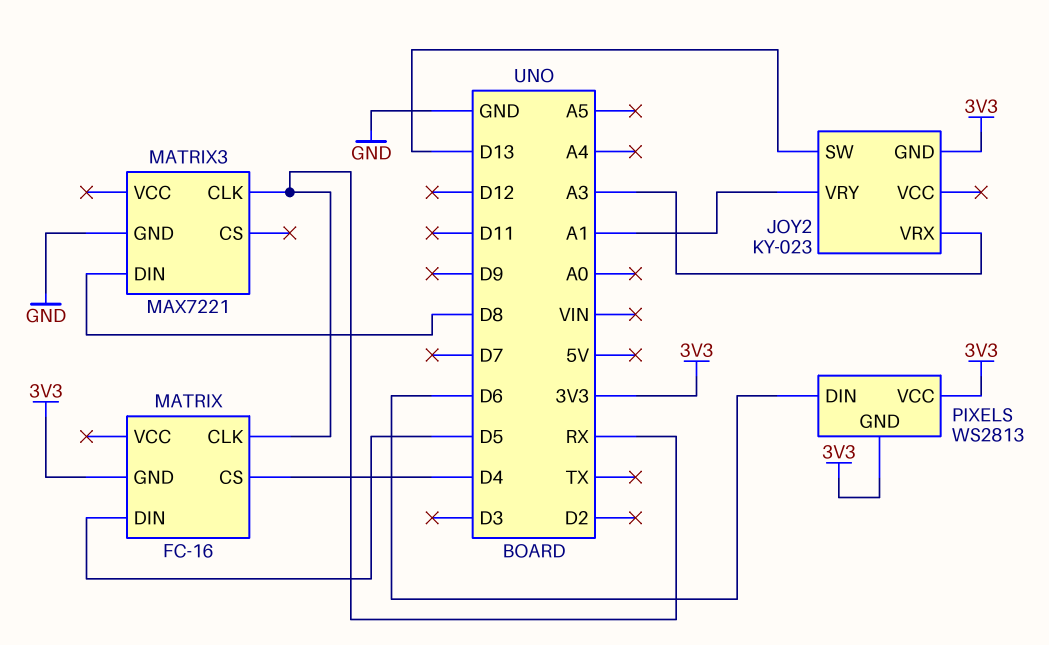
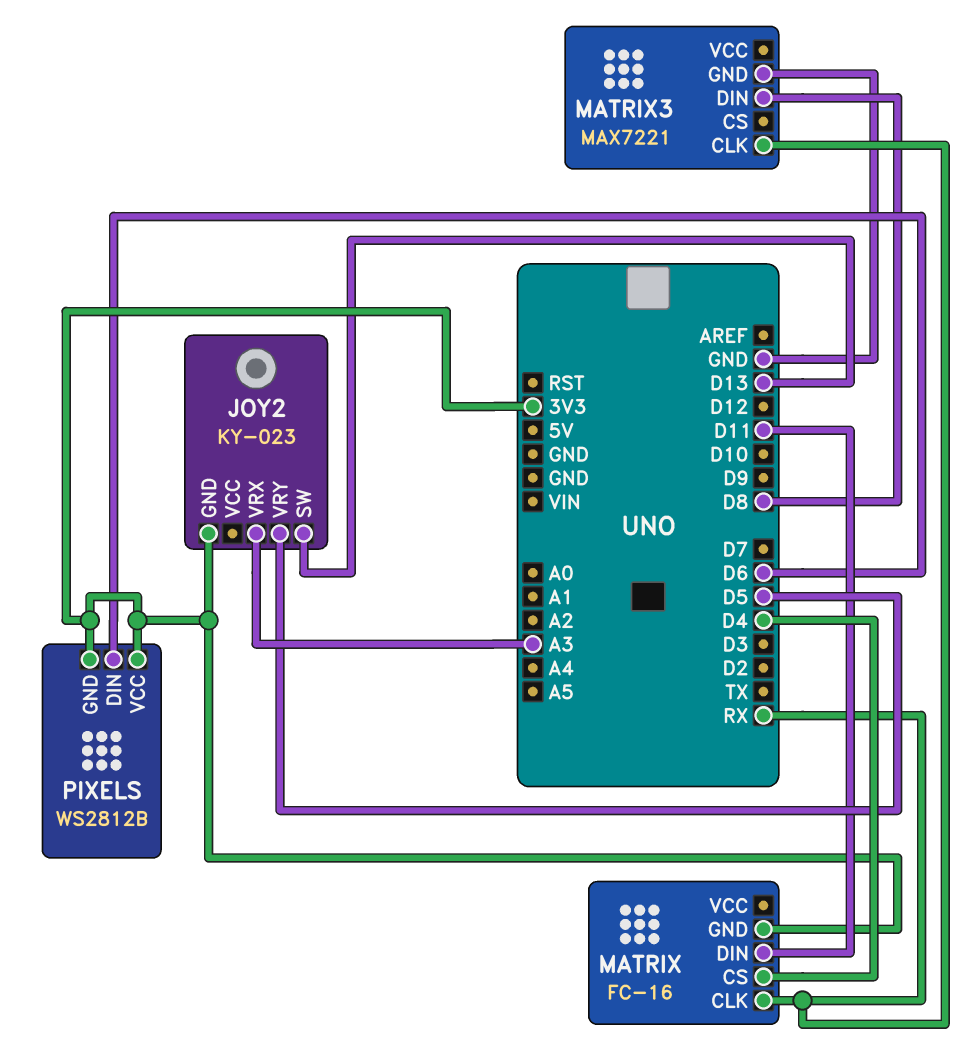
JOY2 pin VRY: A1 -> D5
MATRIX pin DIN: D5 -> D11
PIXELS: WS2813 -> WS2812B

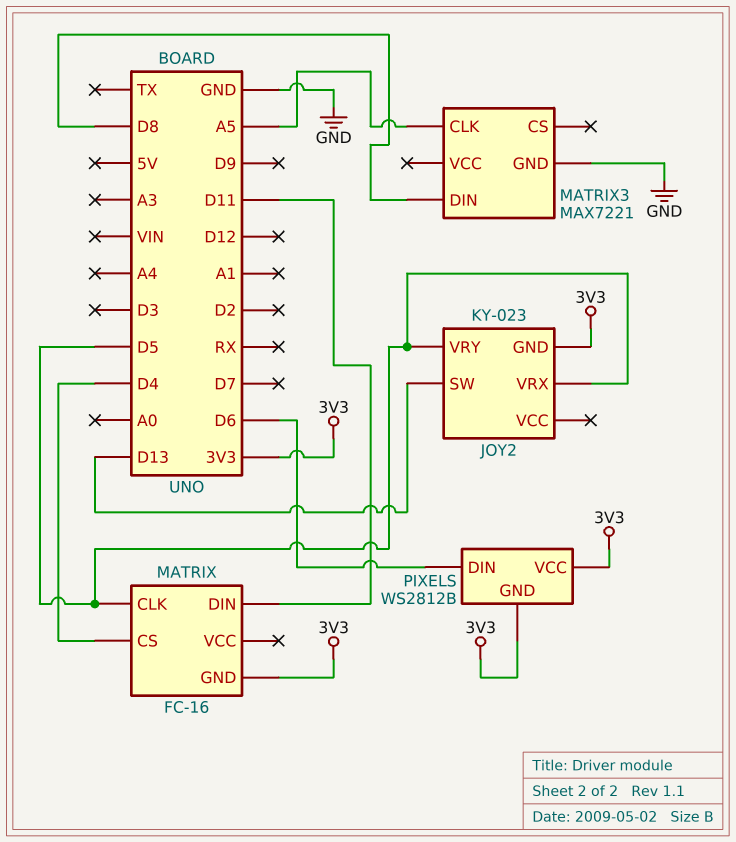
JOY2 pin VRX: A3 -> D5
MATRIX pin CLK: RX -> D5
MATRIX3 pin CLK: RX -> A5

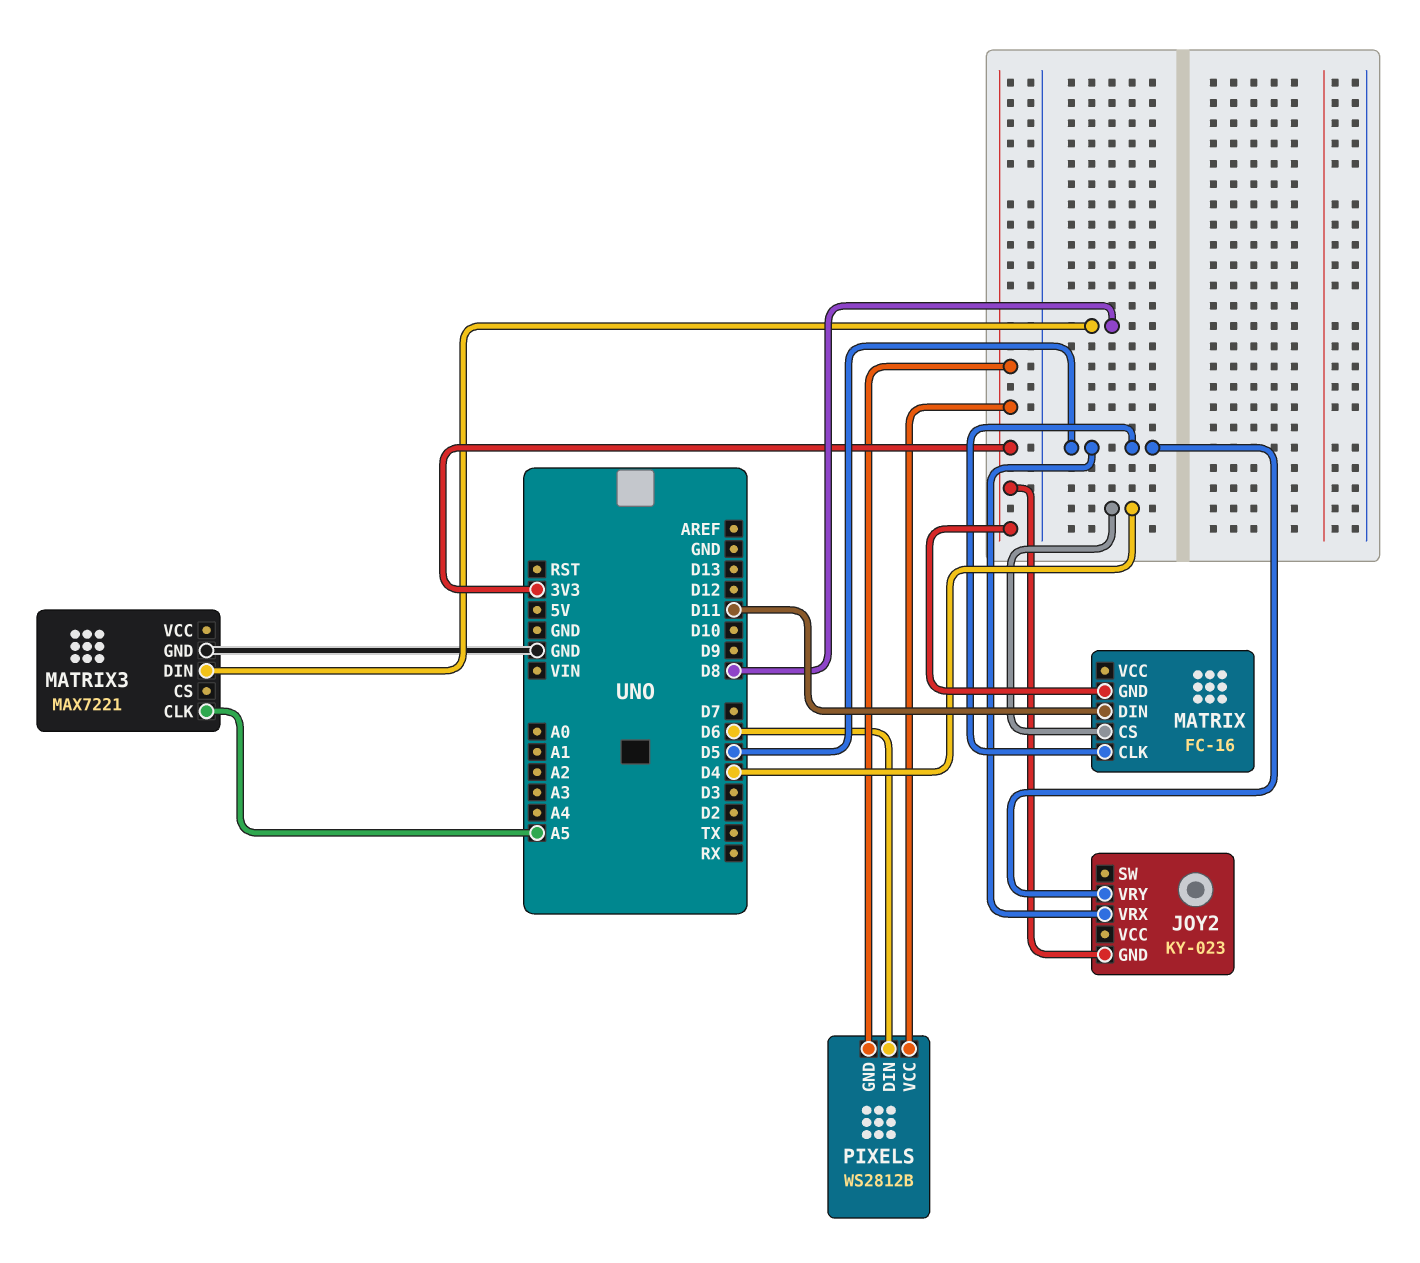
JOY2 pin SW: D13 -> none

